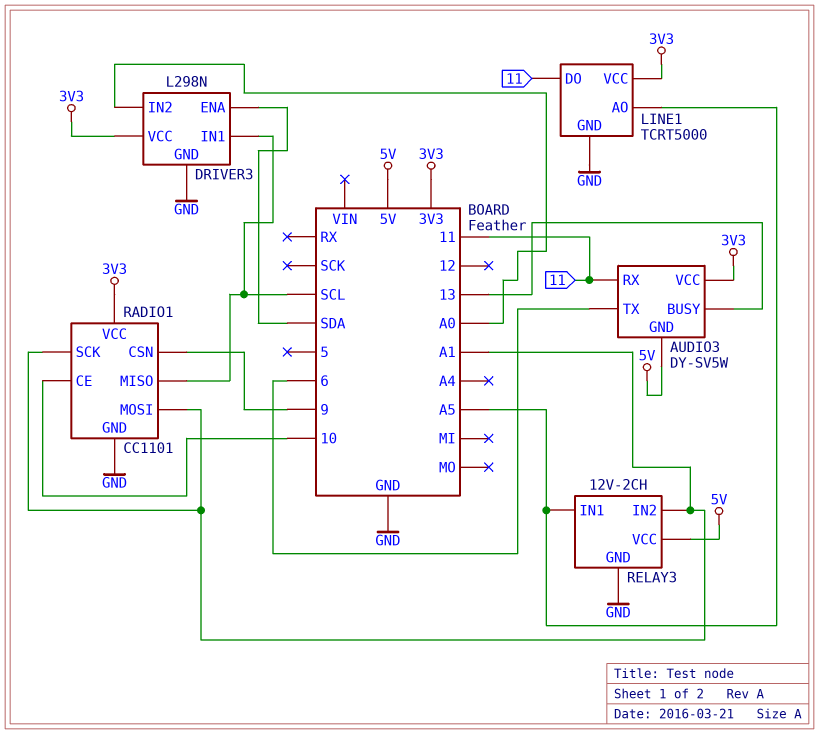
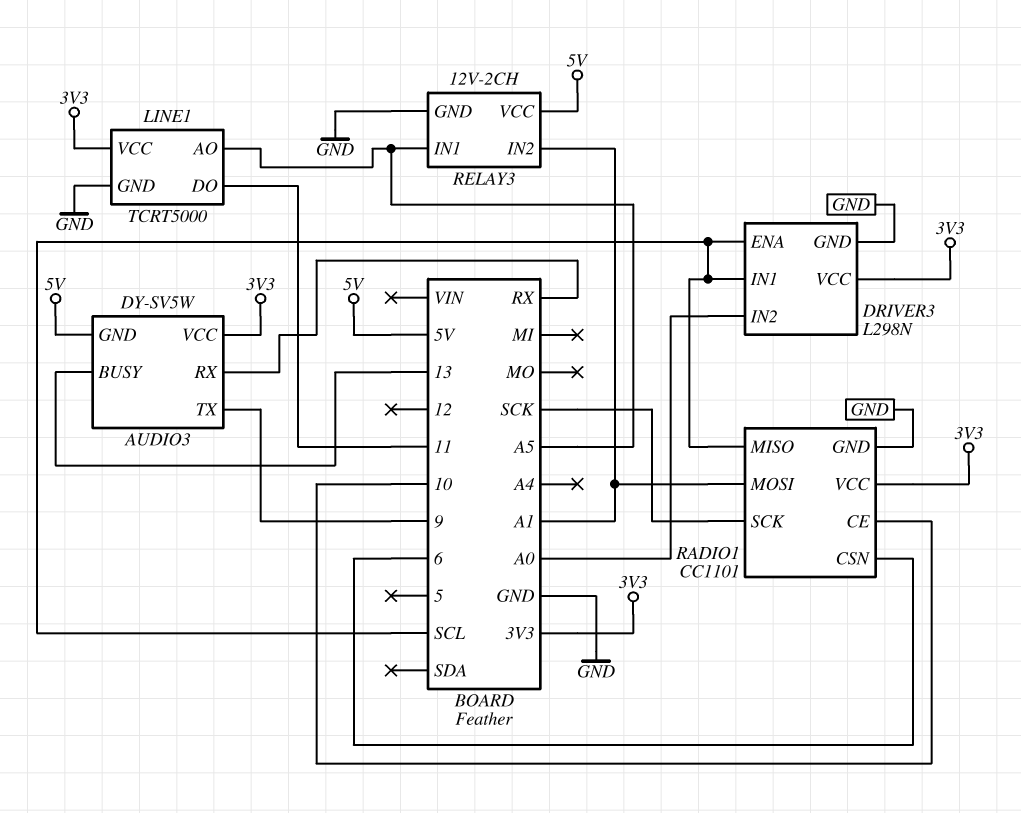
AUDIO3 pin RX: 11 -> RX
AUDIO3 pin TX: 6 -> 9
DRIVER3 pin ENA: SDA -> SCL
RADIO1 pin CSN: 9 -> 6
RADIO1 pin SCK: A1 -> SCK

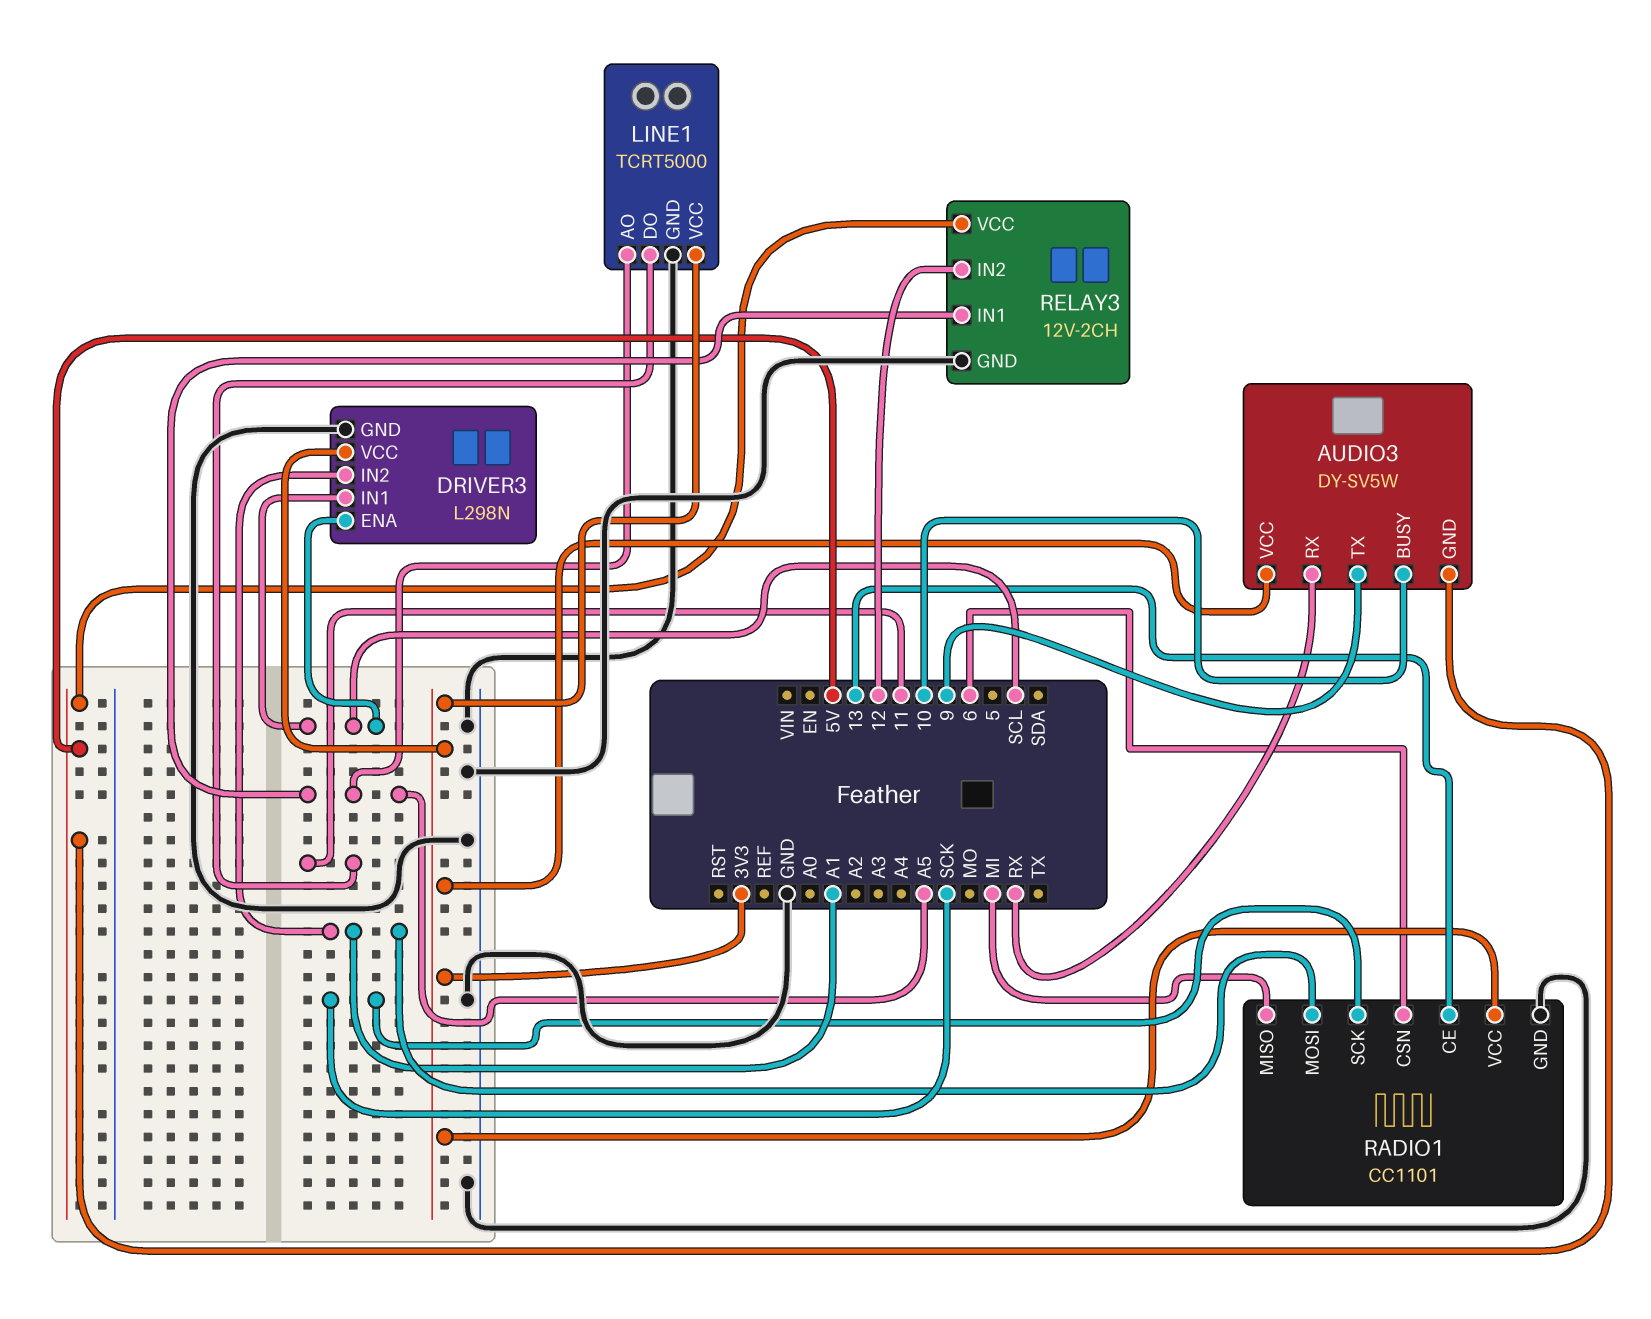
AUDIO3 pin BUSY: 13 -> 10
DRIVER3 pin IN2: A0 -> A1
RADIO1 pin CE: 10 -> 13
RADIO1 pin MISO: SCL -> MI
RELAY3 pin IN2: A1 -> 12

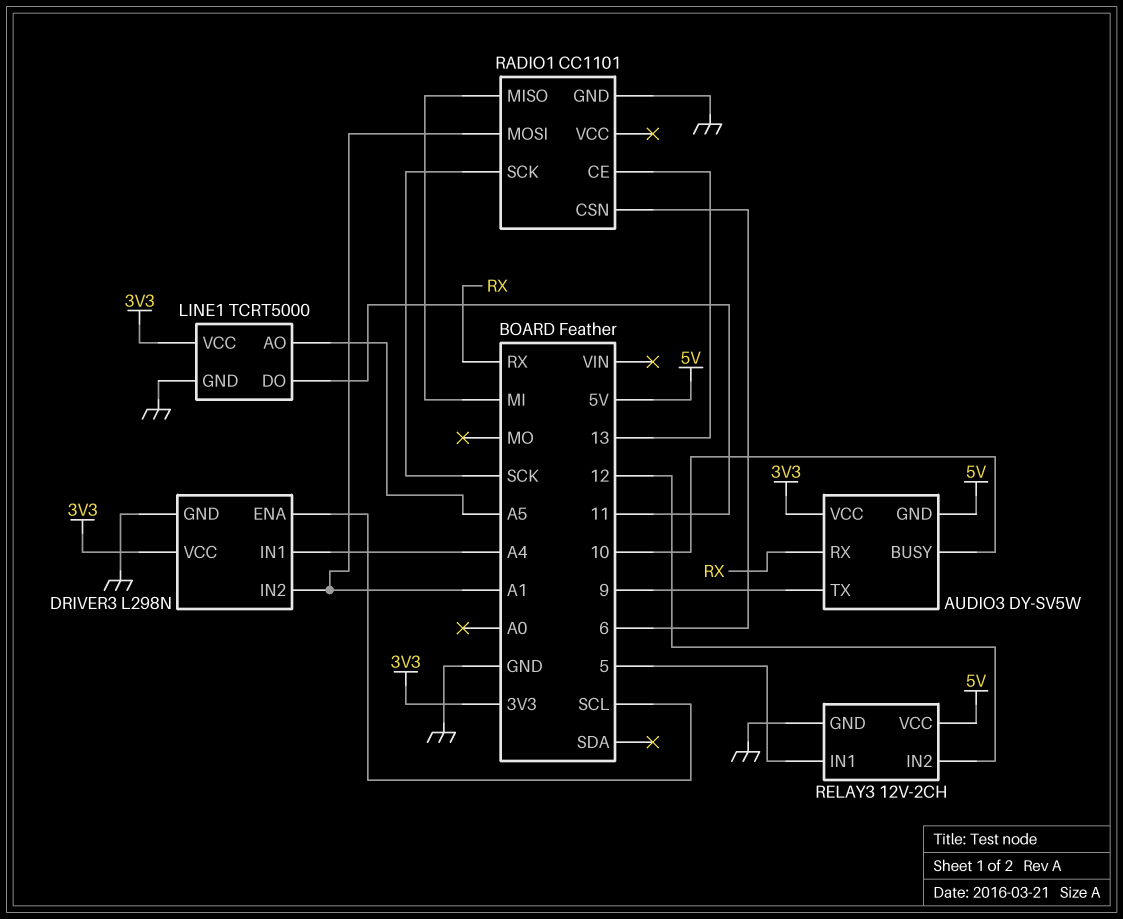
DRIVER3 pin IN1: SCL -> A4
RADIO1 pin VCC: 3V3 -> none
RELAY3 pin IN1: A5 -> 5

